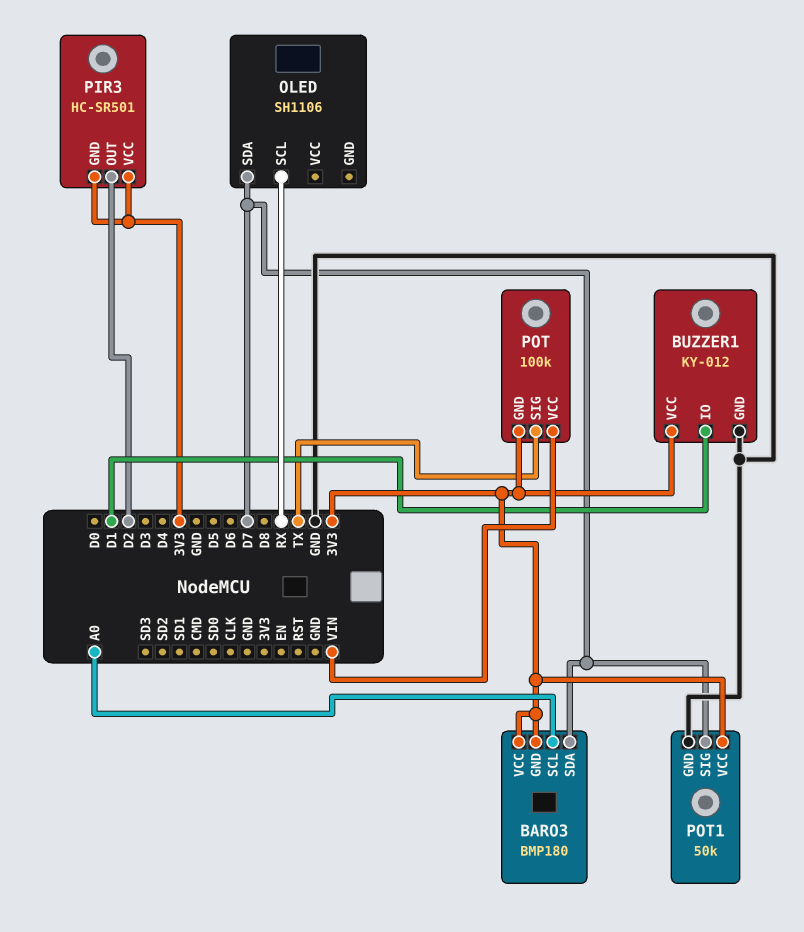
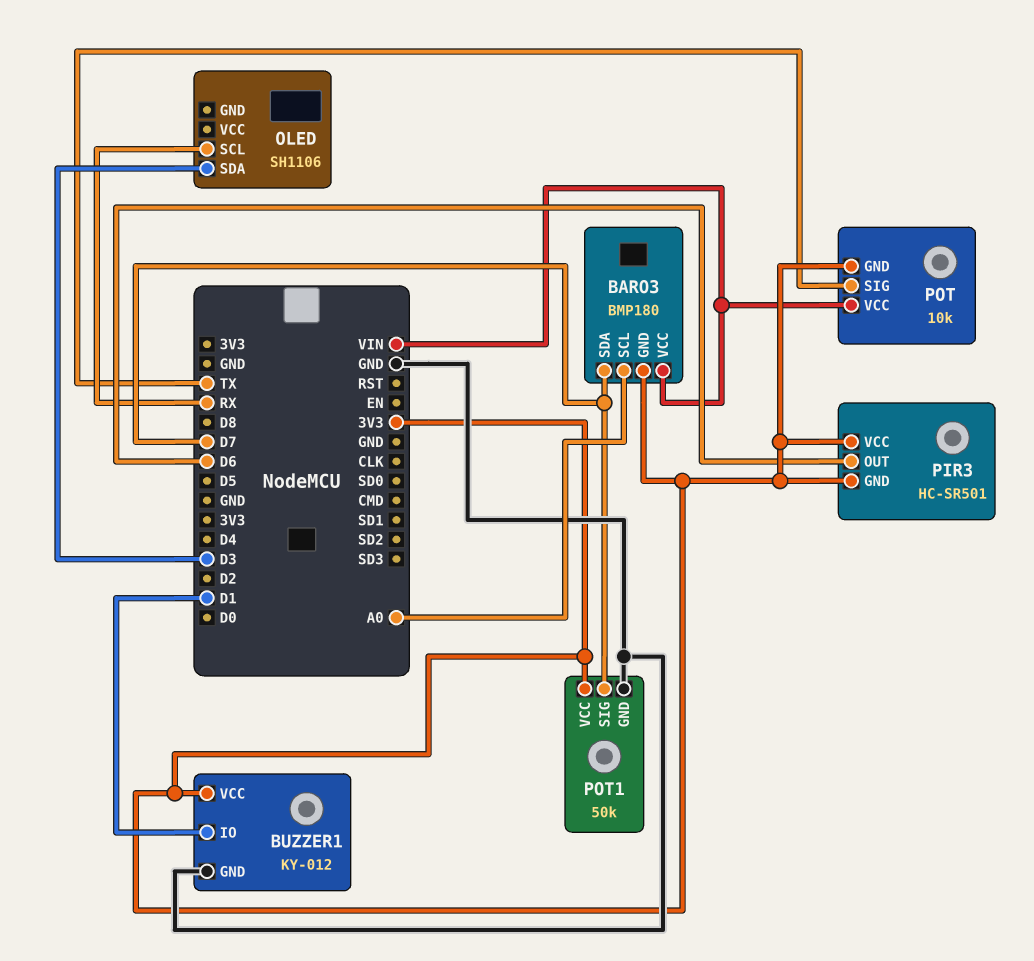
BARO3 pin VCC: 3V3 -> VIN
OLED pin SDA: D7 -> D3
PIR3 pin OUT: D2 -> D6
POT: 100k -> 10k

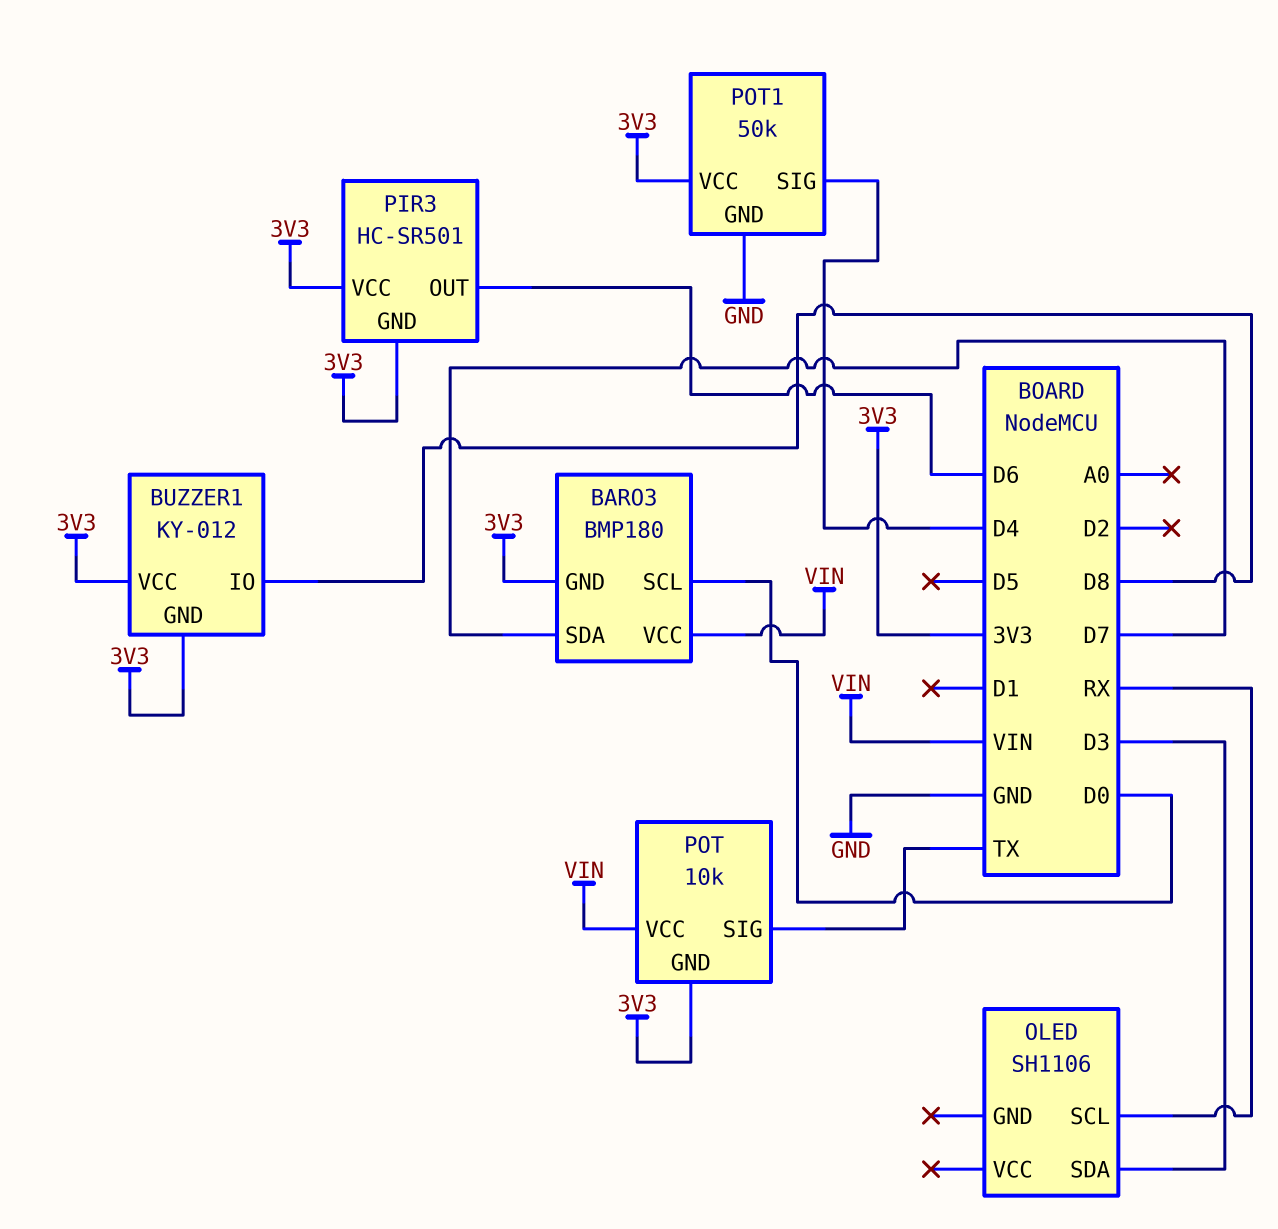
BARO3 pin SCL: A0 -> D0
BUZZER1 pin GND: GND -> 3V3
BUZZER1 pin IO: D1 -> D8
POT1 pin SIG: D7 -> D4

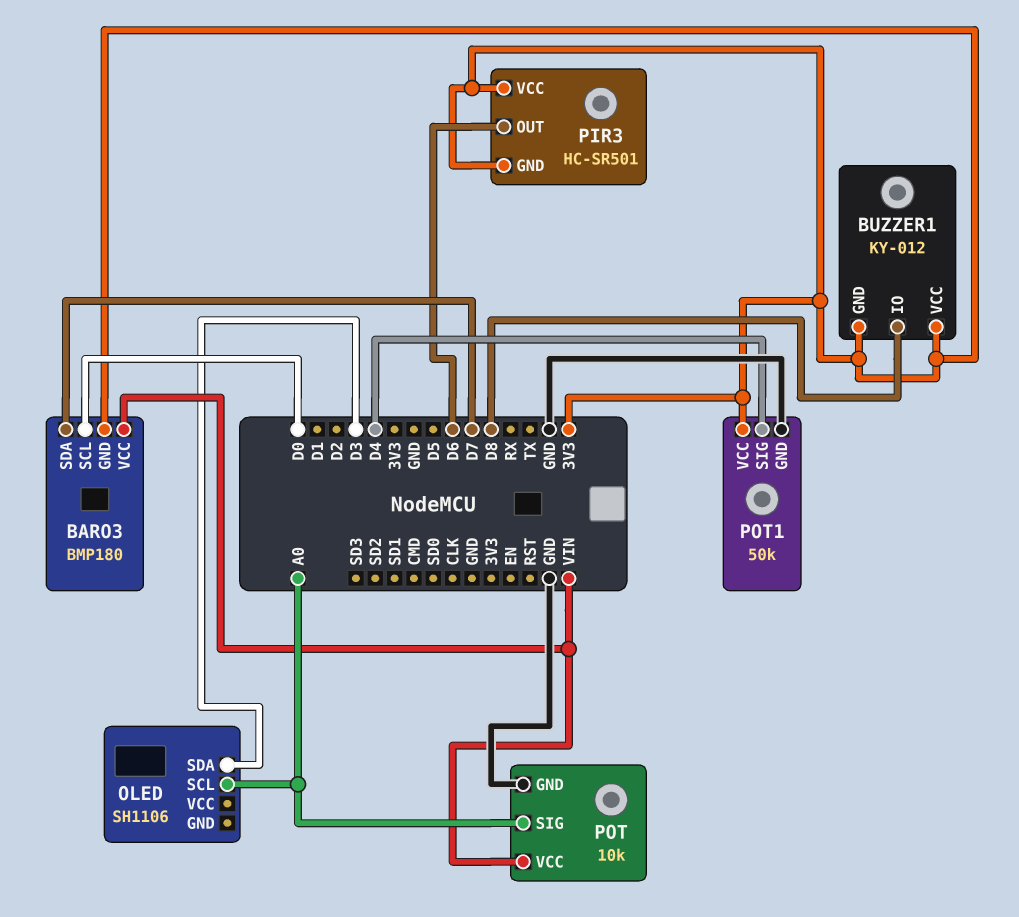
OLED pin SCL: RX -> A0
POT pin GND: 3V3 -> GND
POT pin SIG: TX -> A0

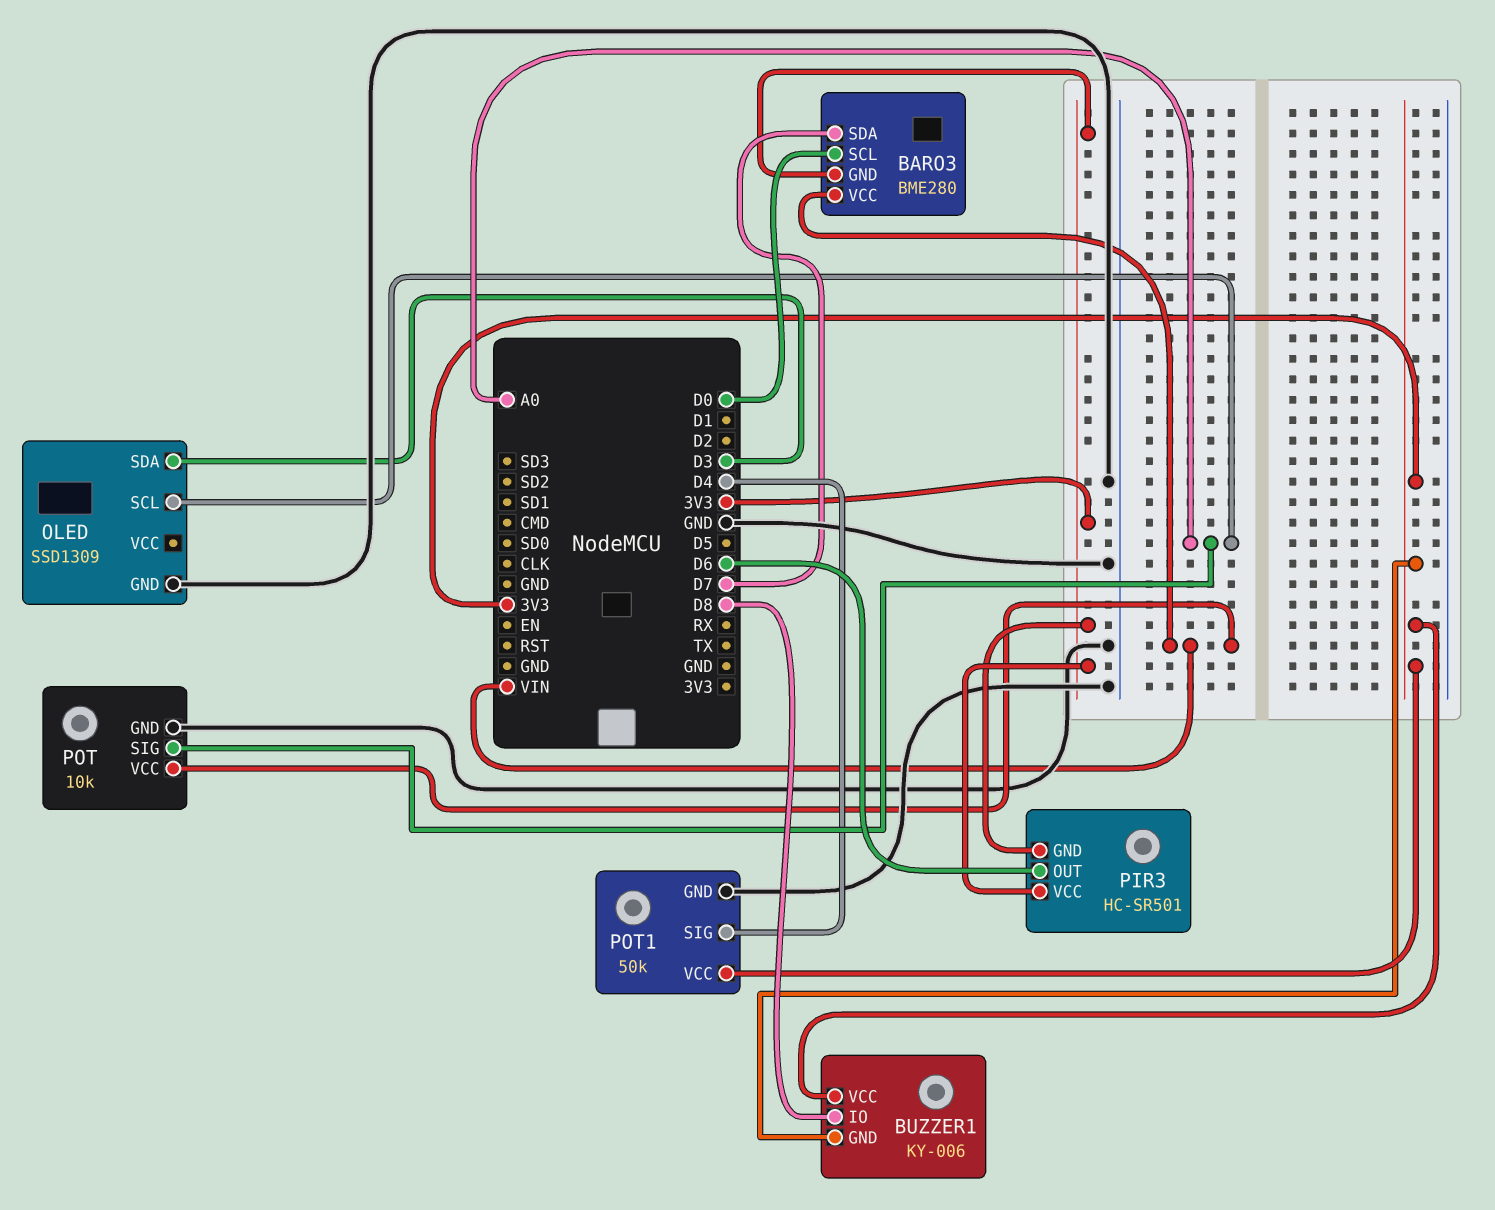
BARO3: BMP180 -> BME280
BUZZER1: KY-012 -> KY-006
OLED: SH1106 -> SSD1309
OLED pin GND: none -> GND

